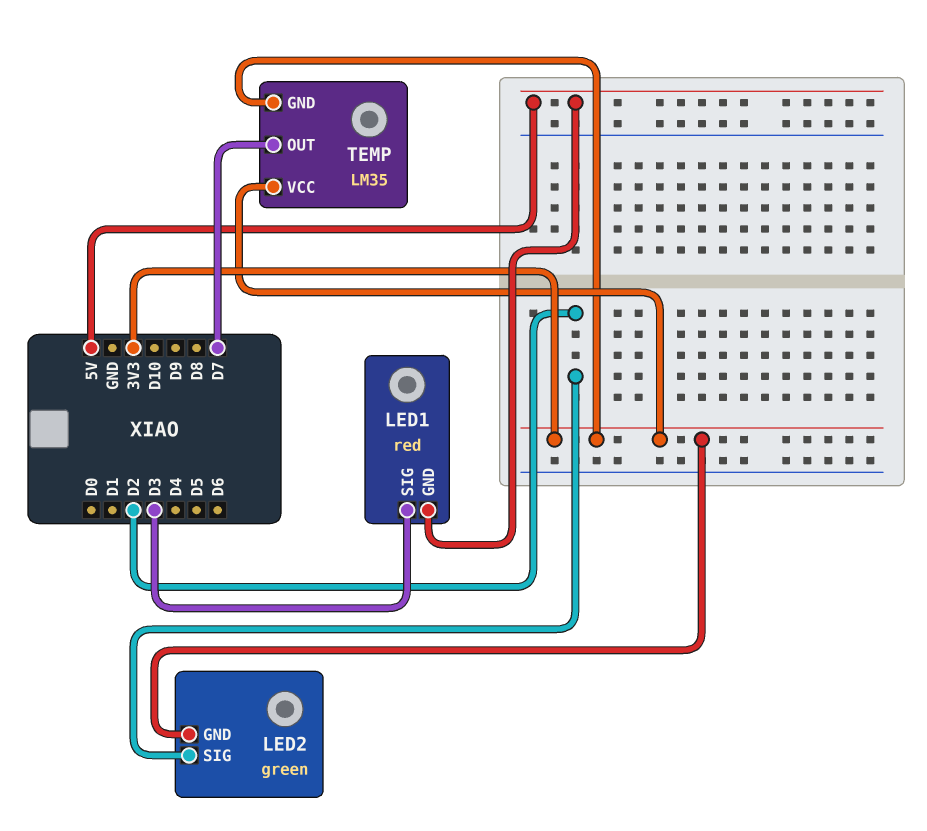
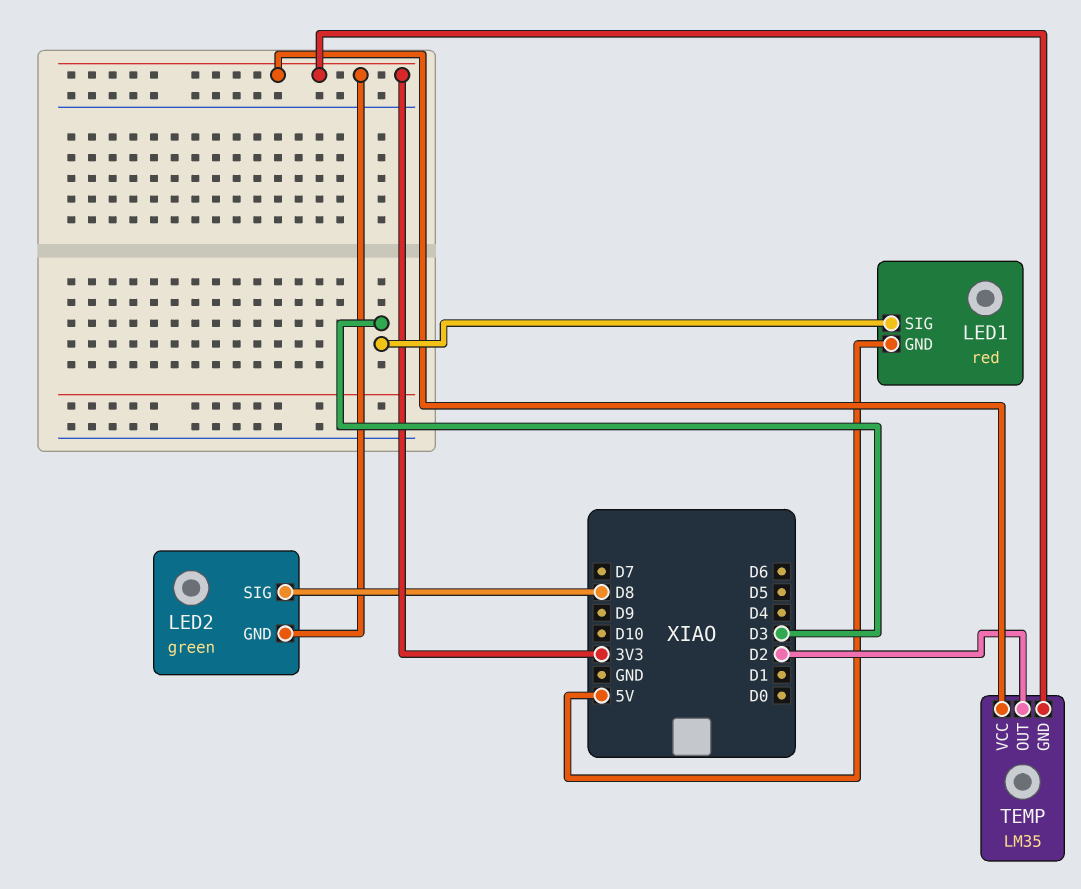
LED2 pin SIG: D2 -> D8
TEMP pin OUT: D7 -> D2

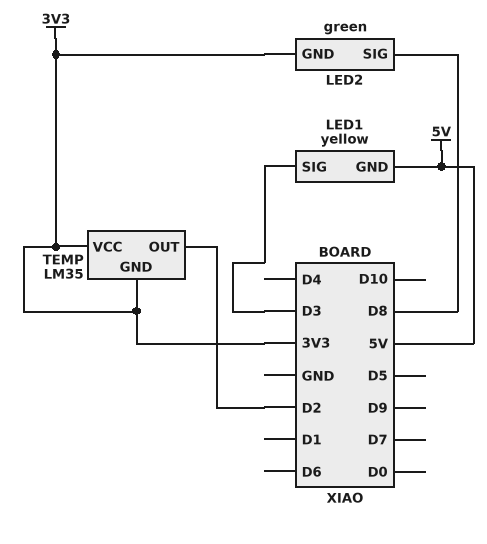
LED1: red -> yellow

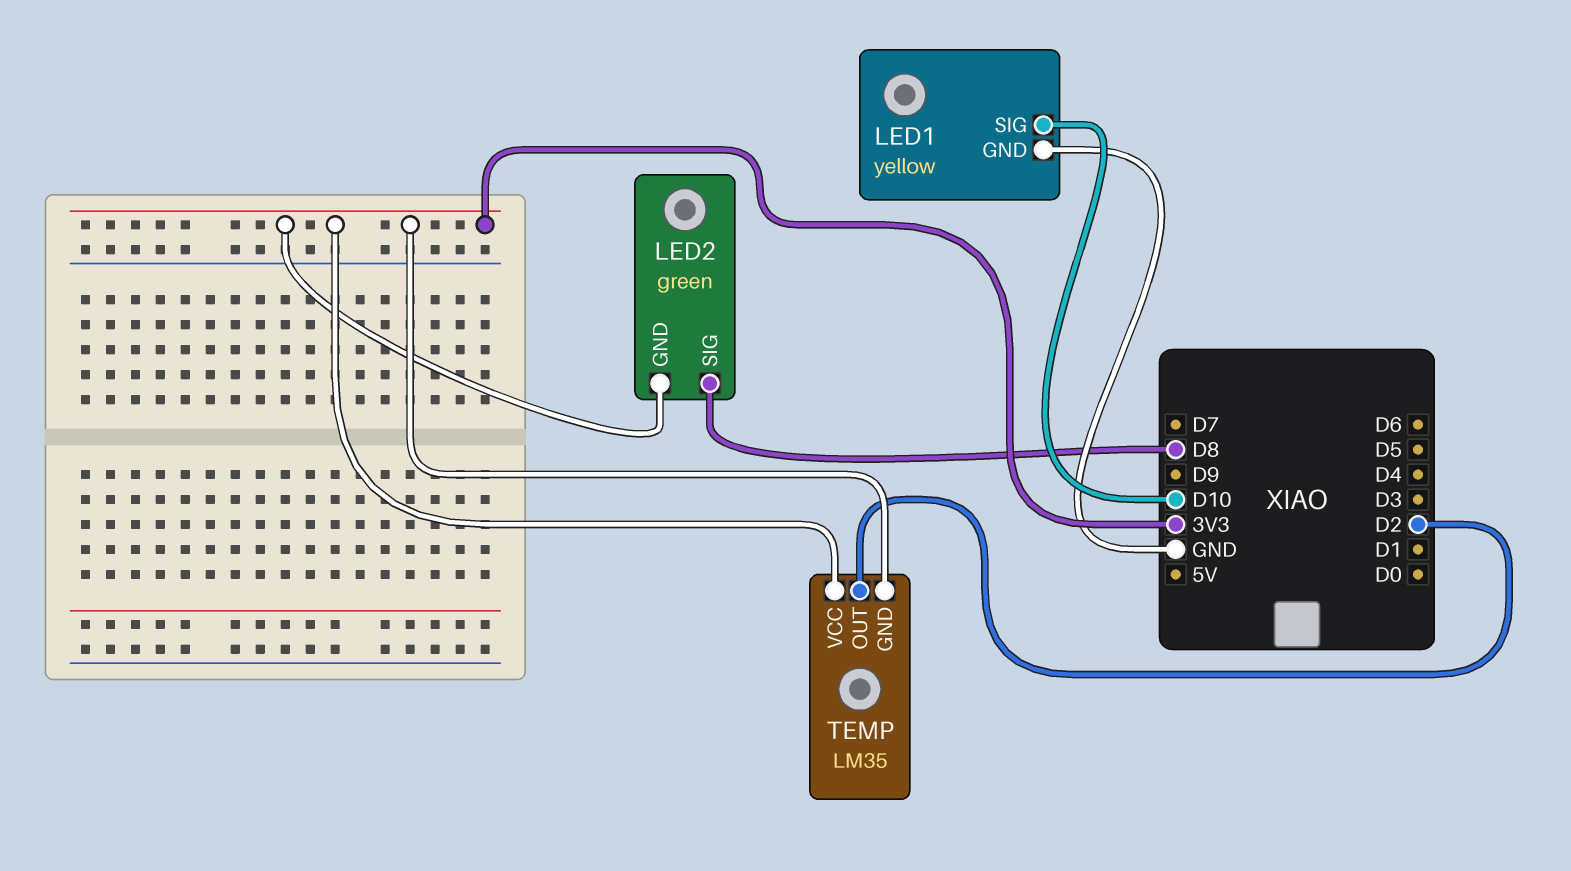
LED1 pin GND: 5V -> GND
LED1 pin SIG: D3 -> D10

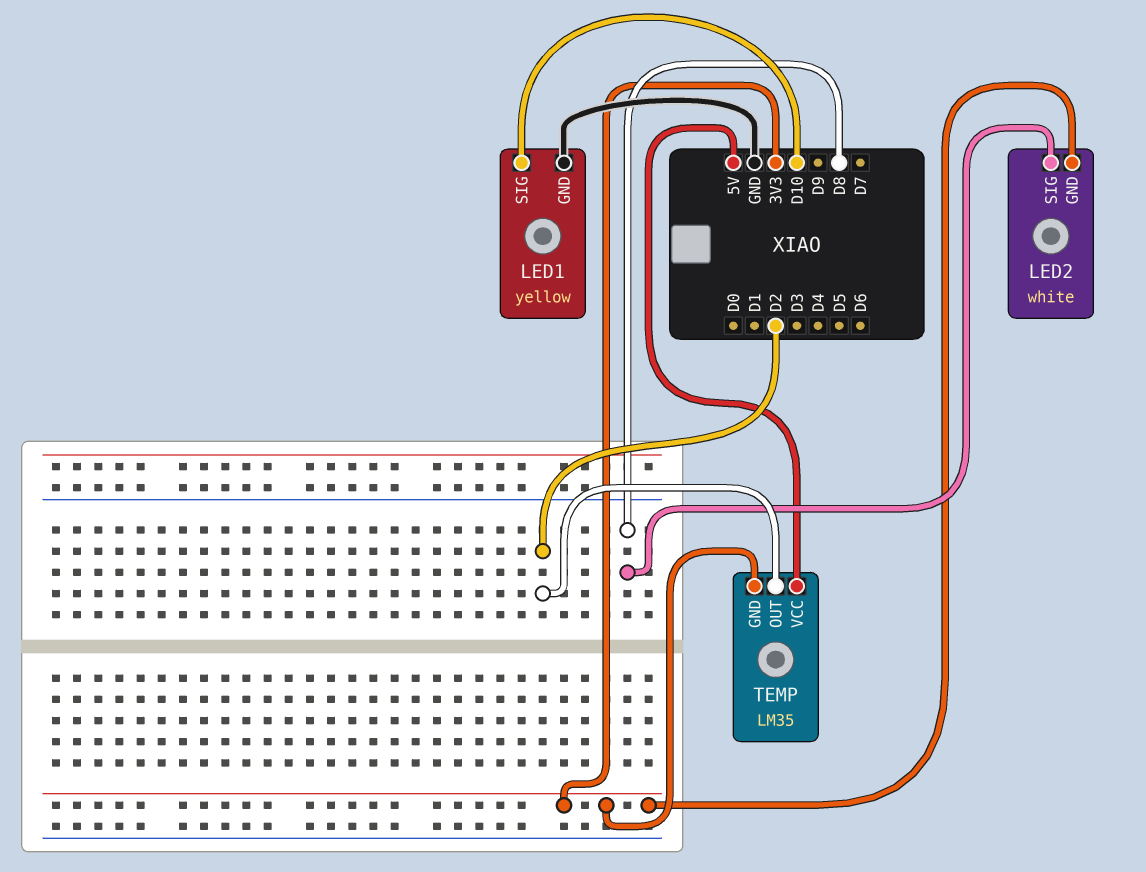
LED2: green -> white
TEMP pin VCC: 3V3 -> 5V

